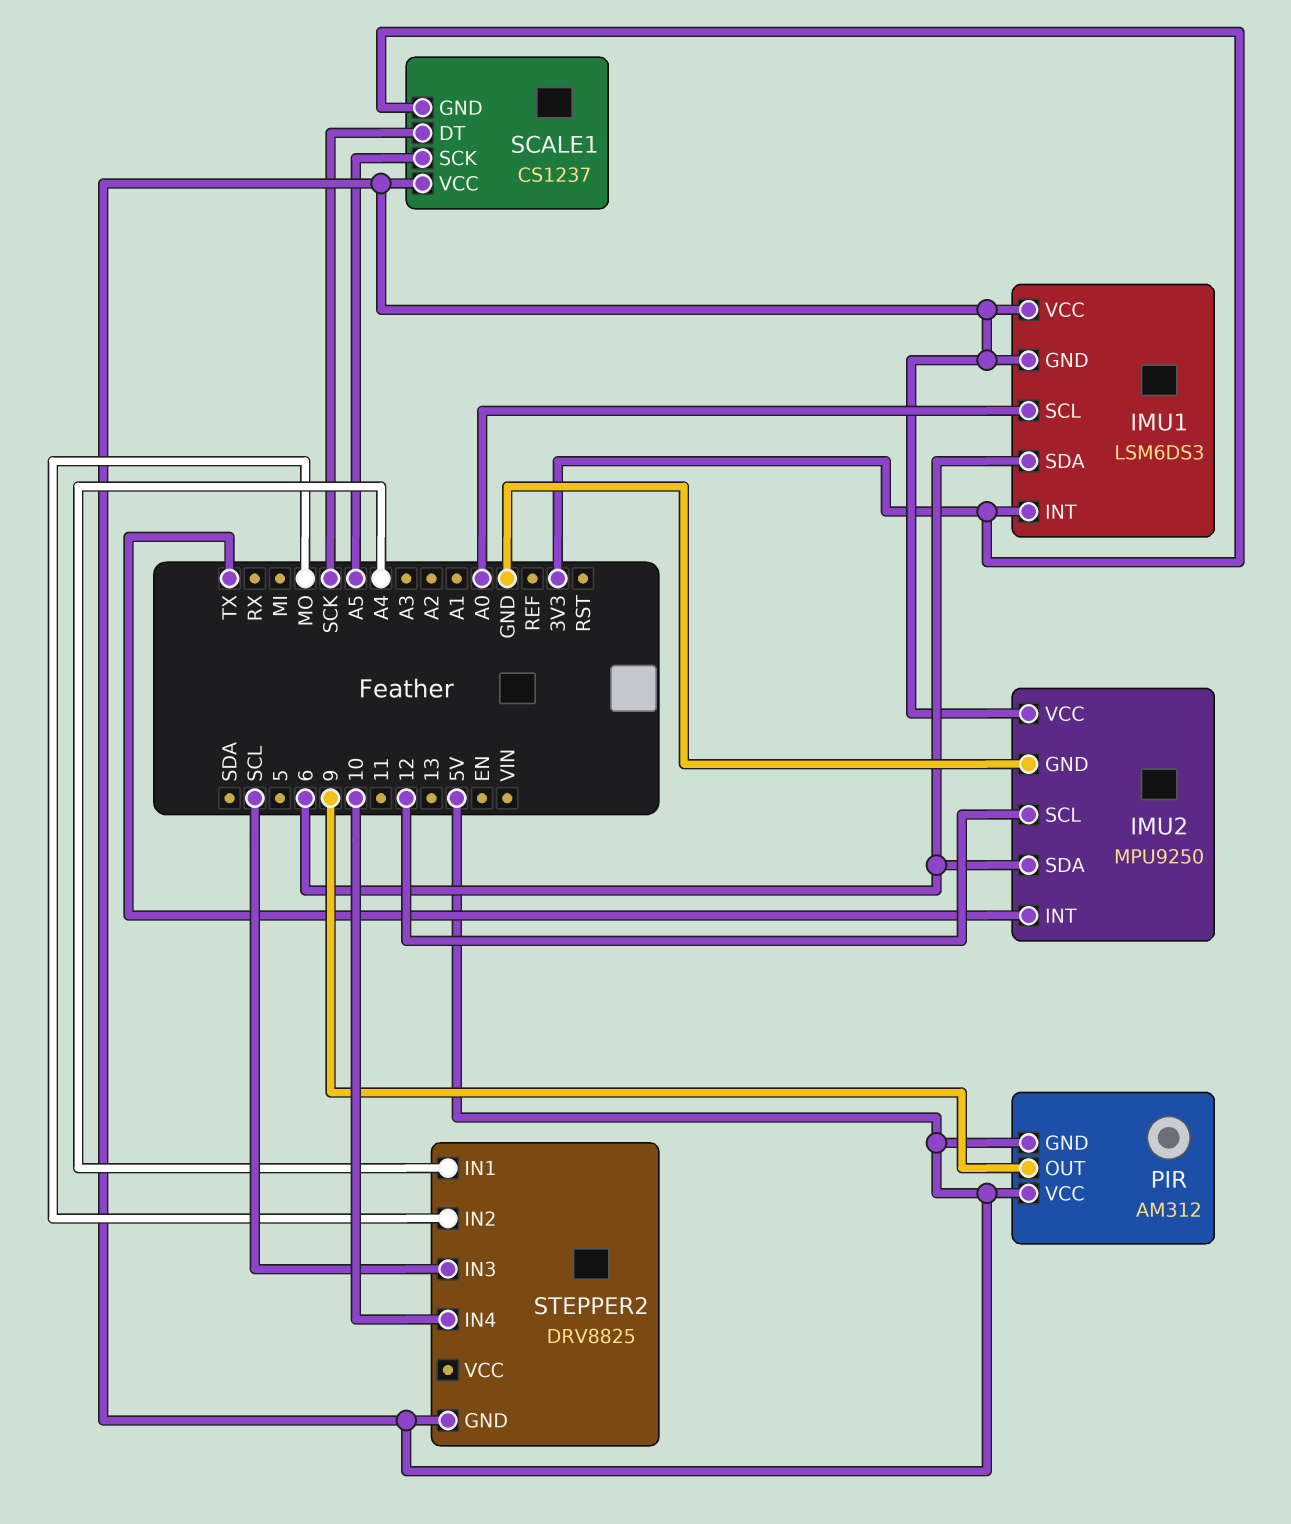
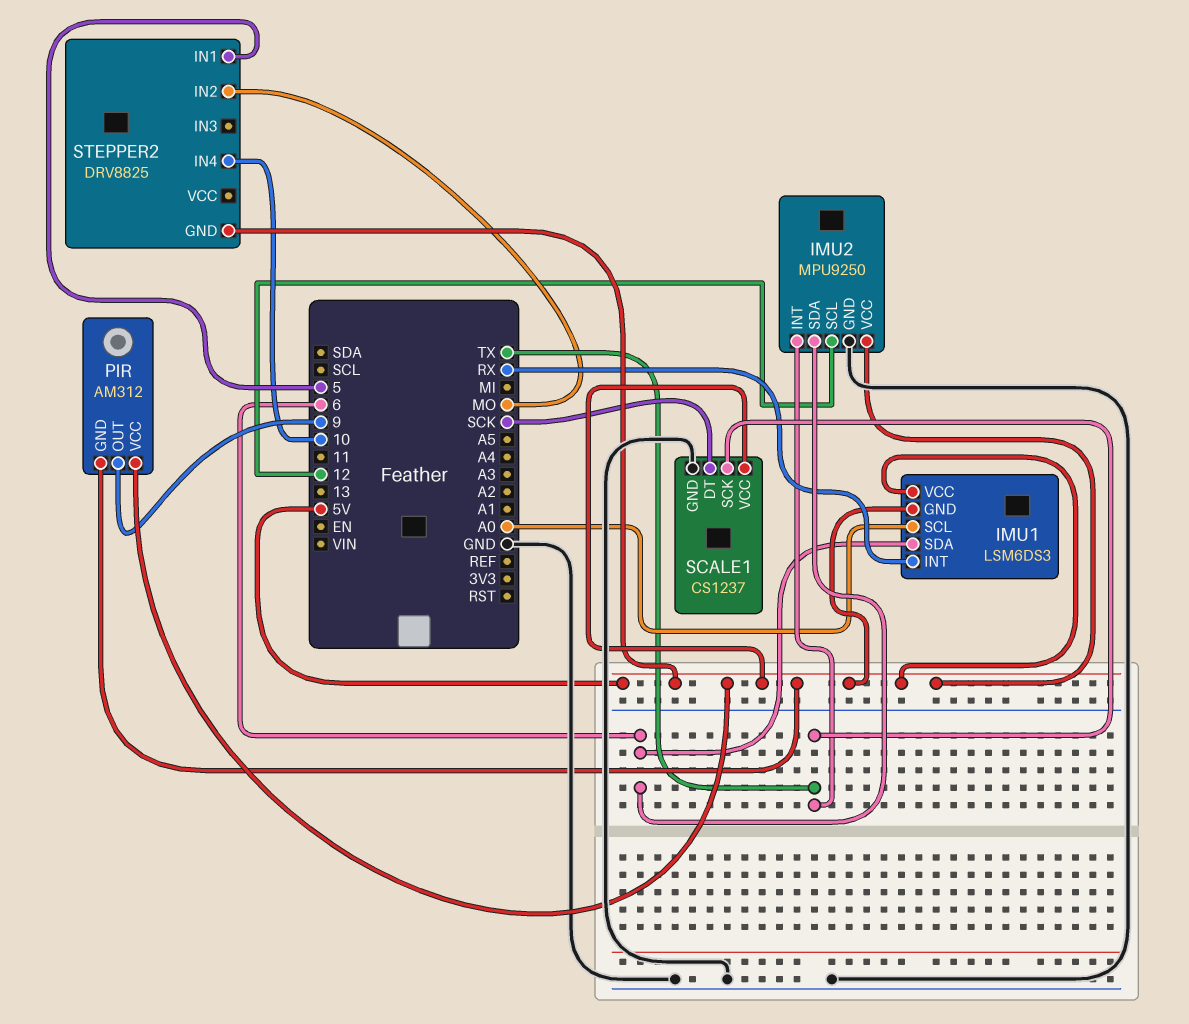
IMU1 pin INT: 3V3 -> RX
SCALE1 pin GND: 3V3 -> GND
SCALE1 pin SCK: A5 -> TX
STEPPER2 pin IN1: A4 -> 5
STEPPER2 pin IN3: SCL -> none

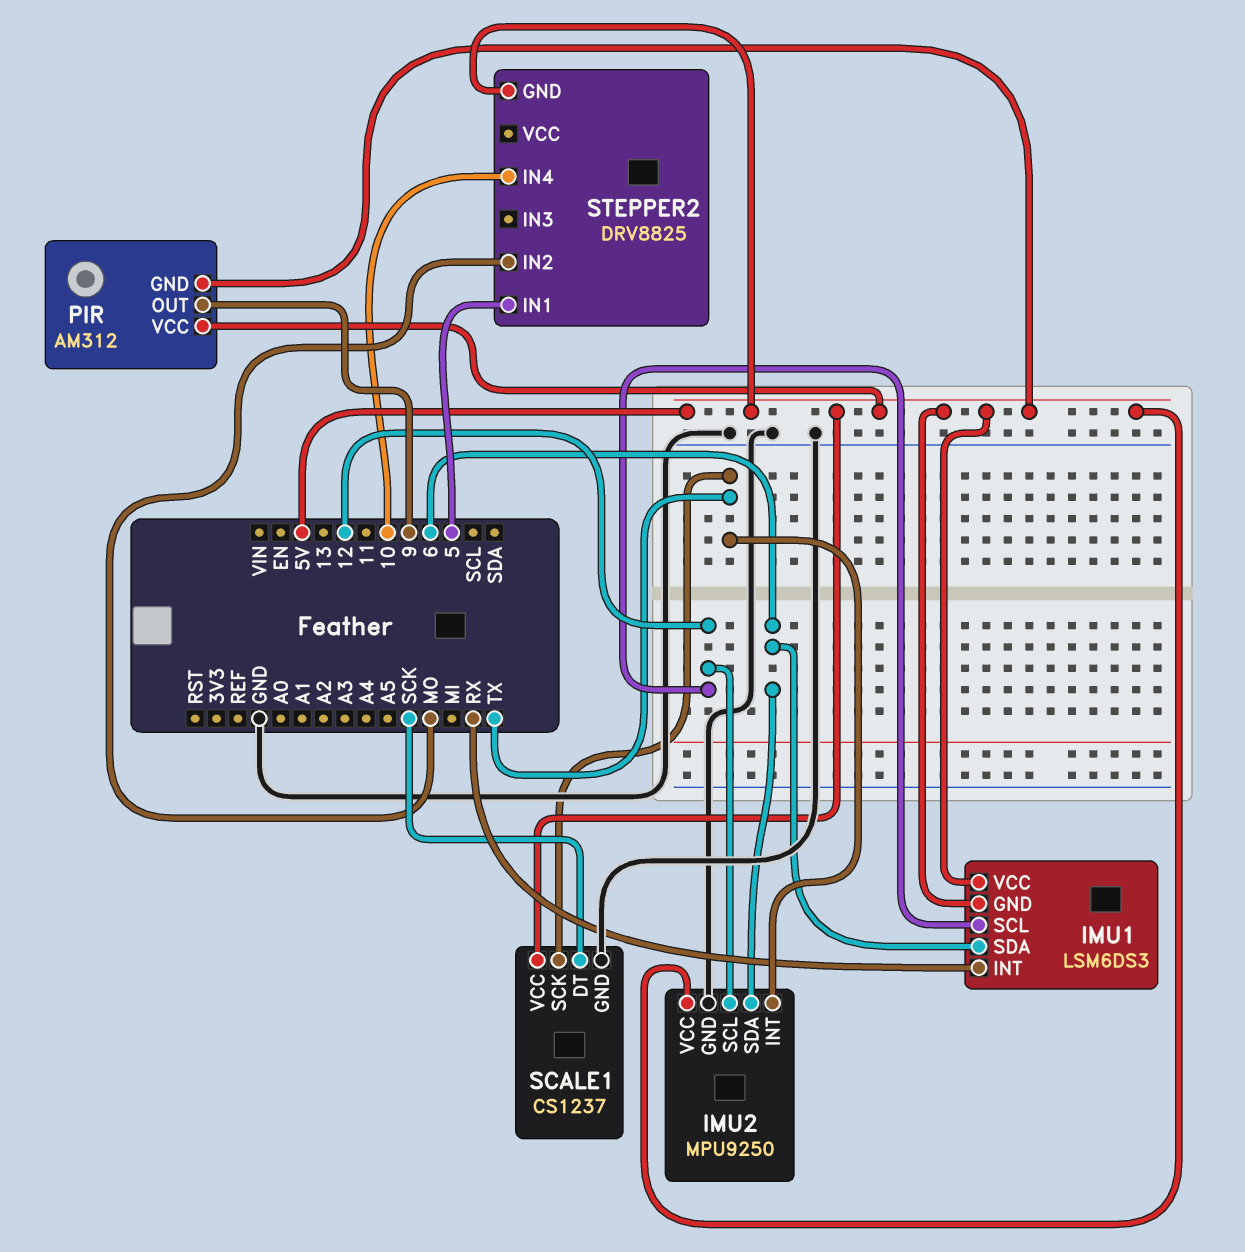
IMU1 pin SCL: A0 -> 12

